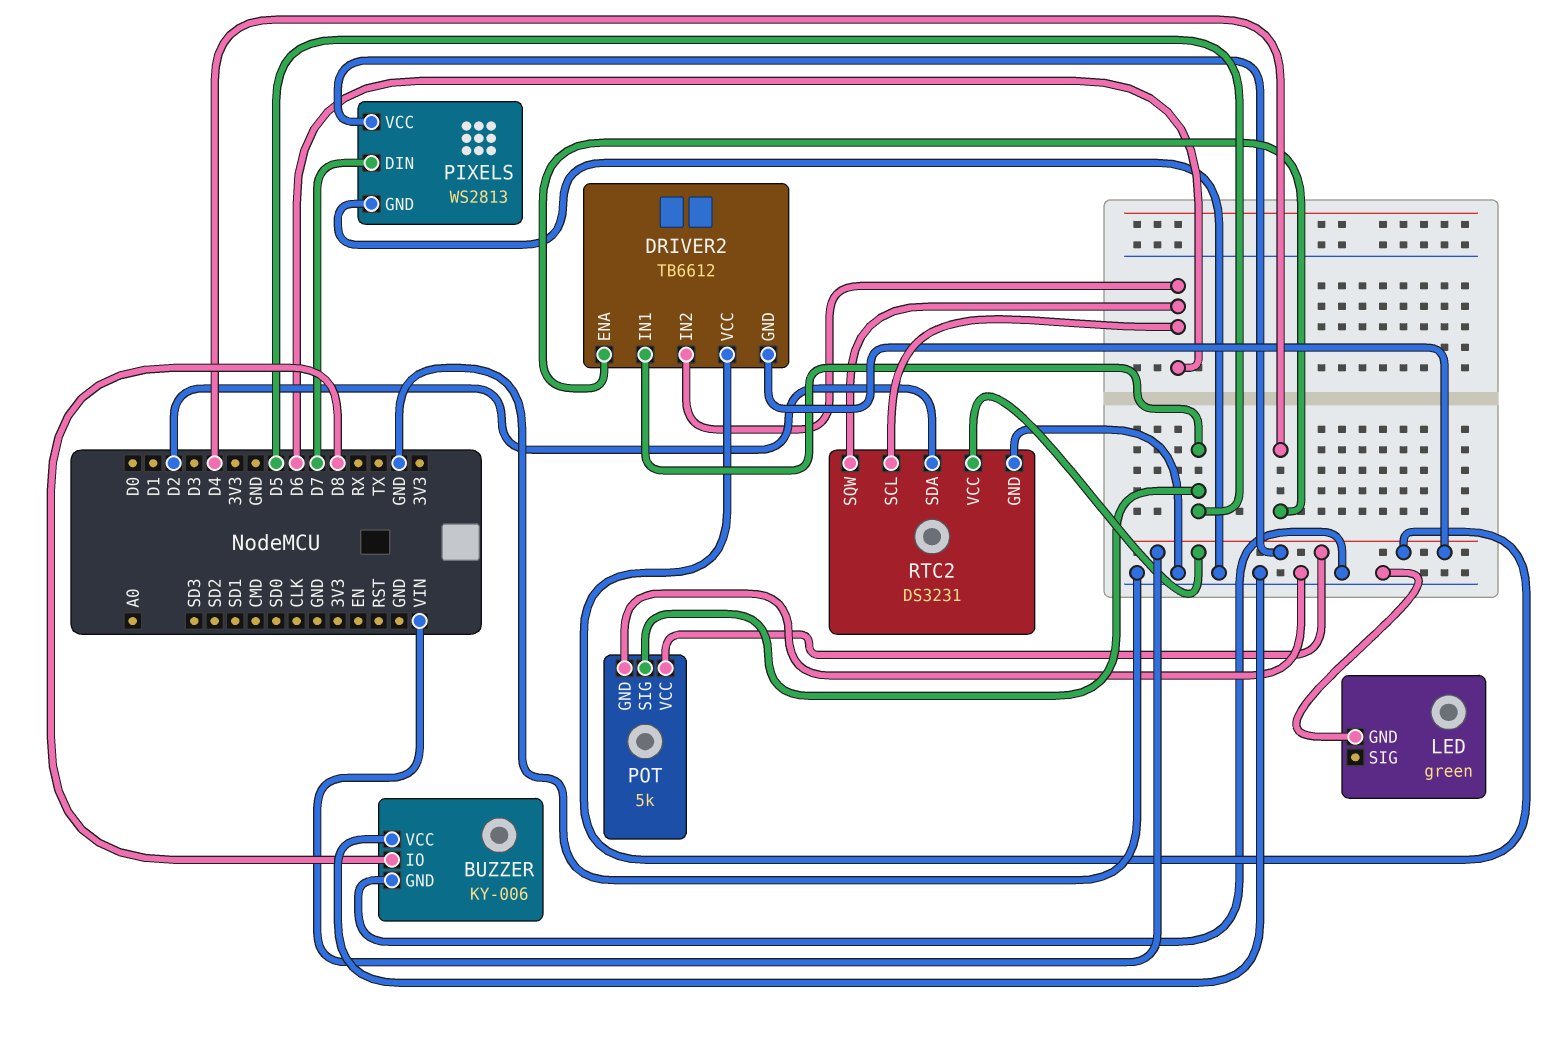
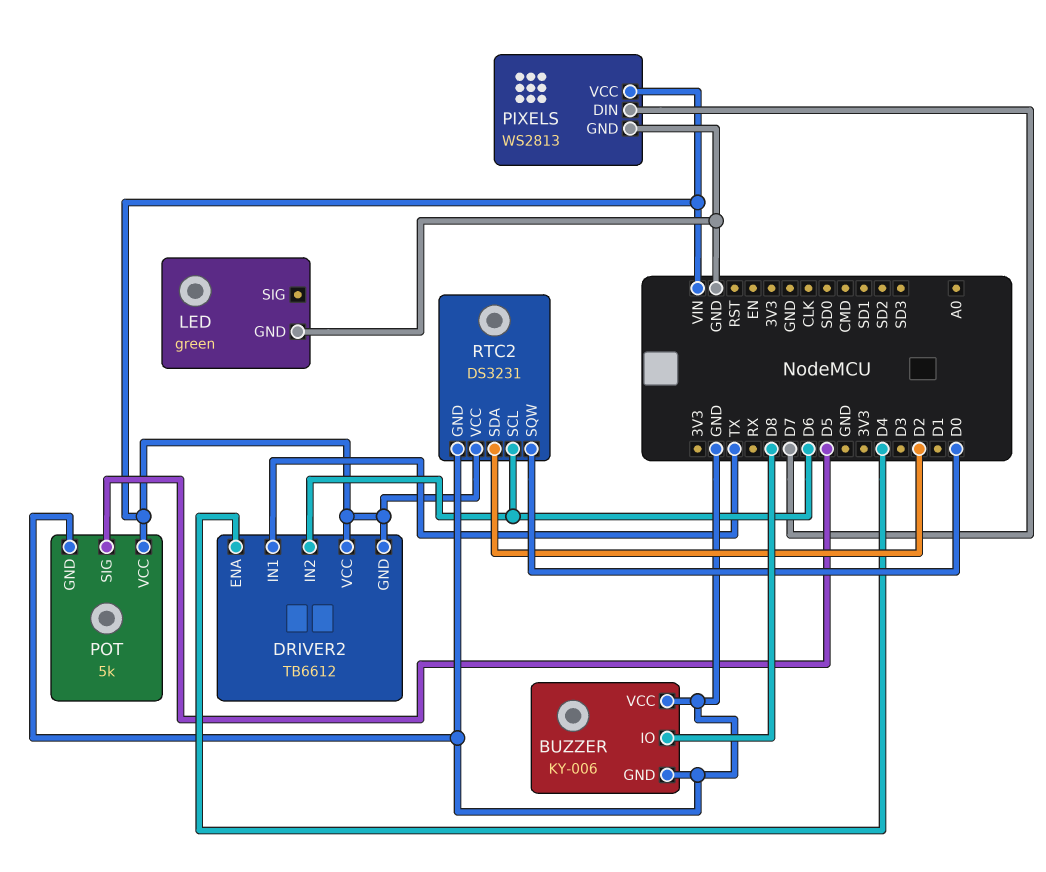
DRIVER2 pin IN1: D5 -> TX
RTC2 pin SQW: D6 -> D0

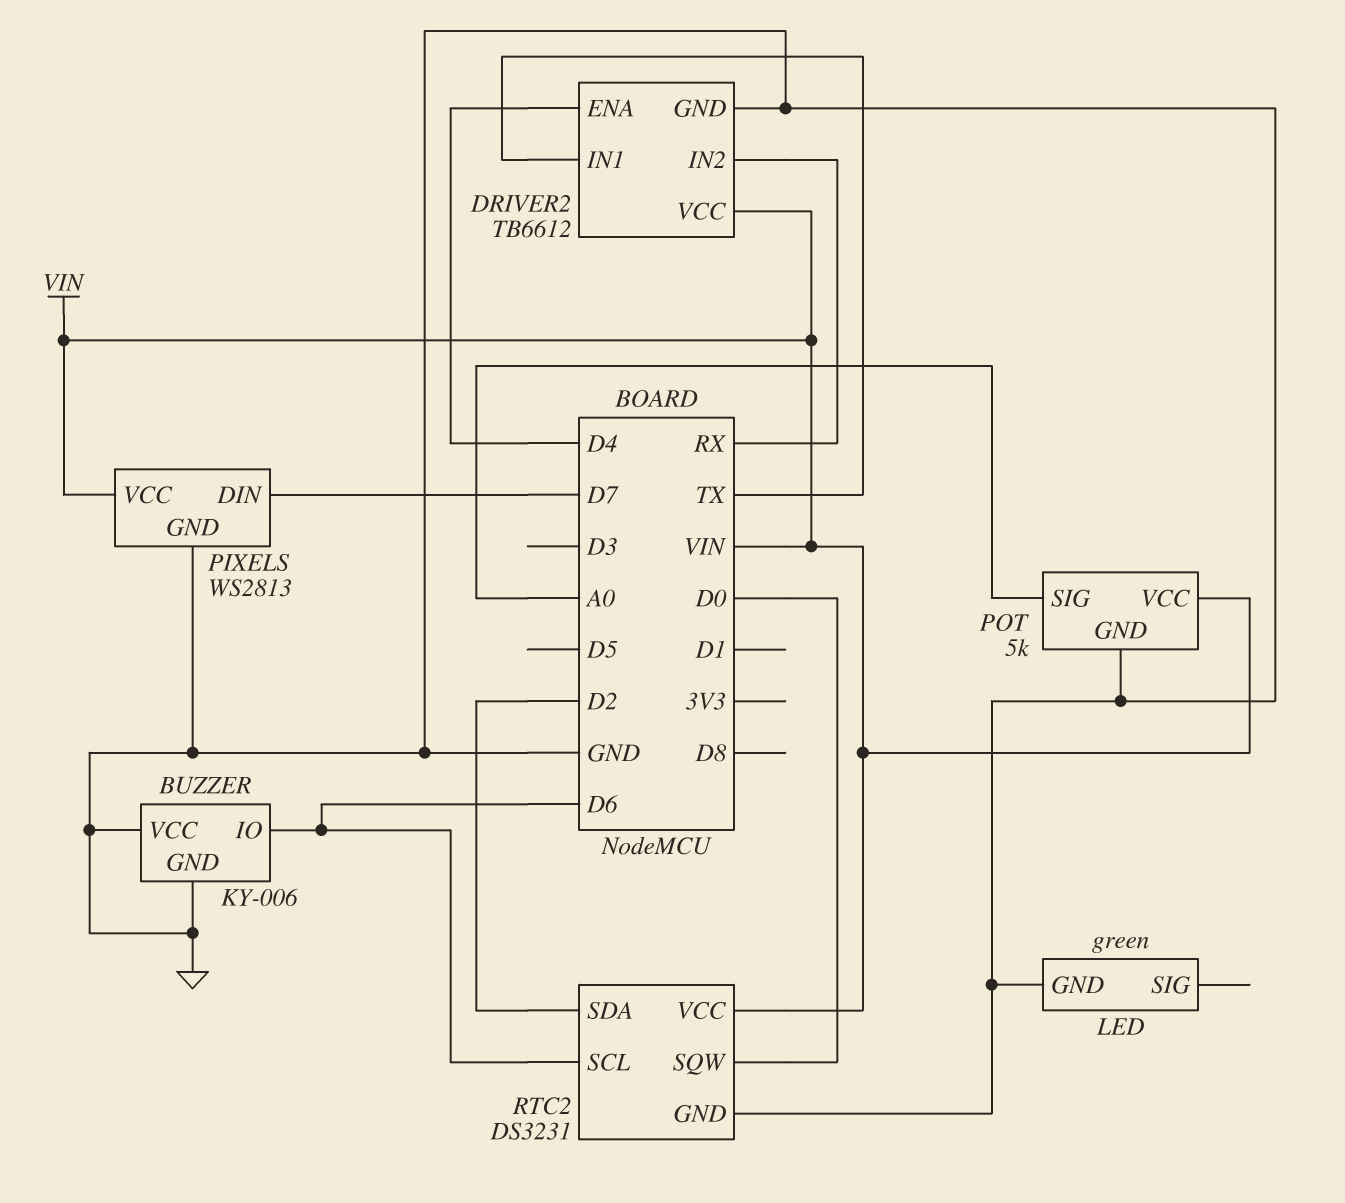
BUZZER pin IO: D8 -> D6
DRIVER2 pin GND: VIN -> GND
DRIVER2 pin IN2: D6 -> RX
POT pin SIG: D5 -> A0

